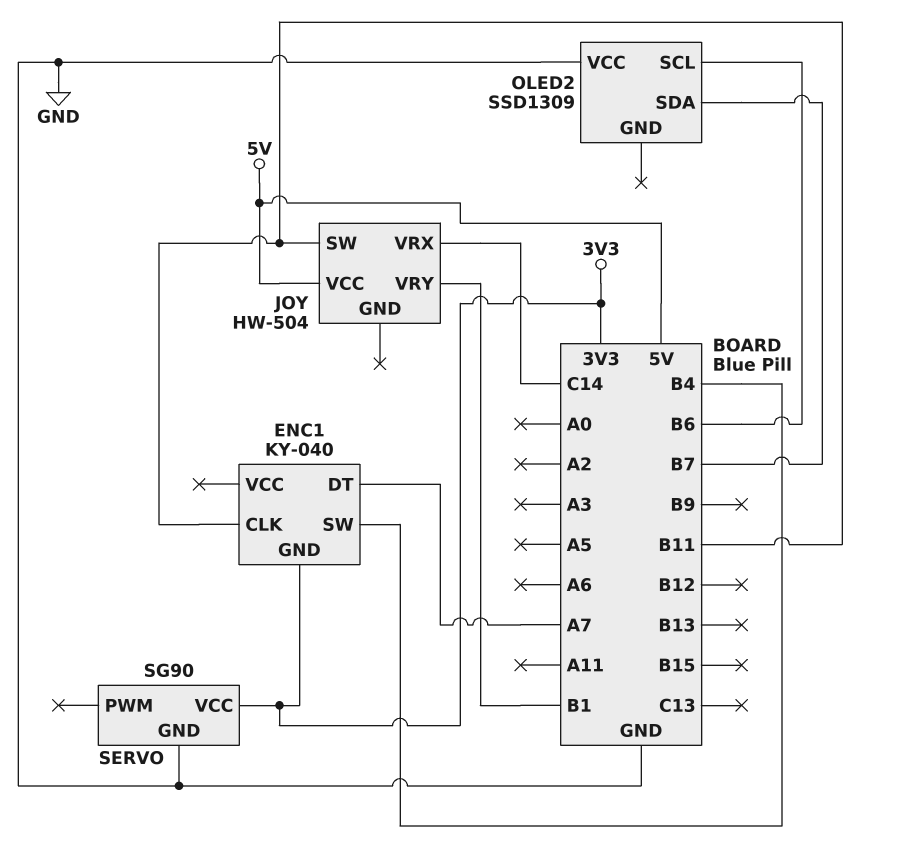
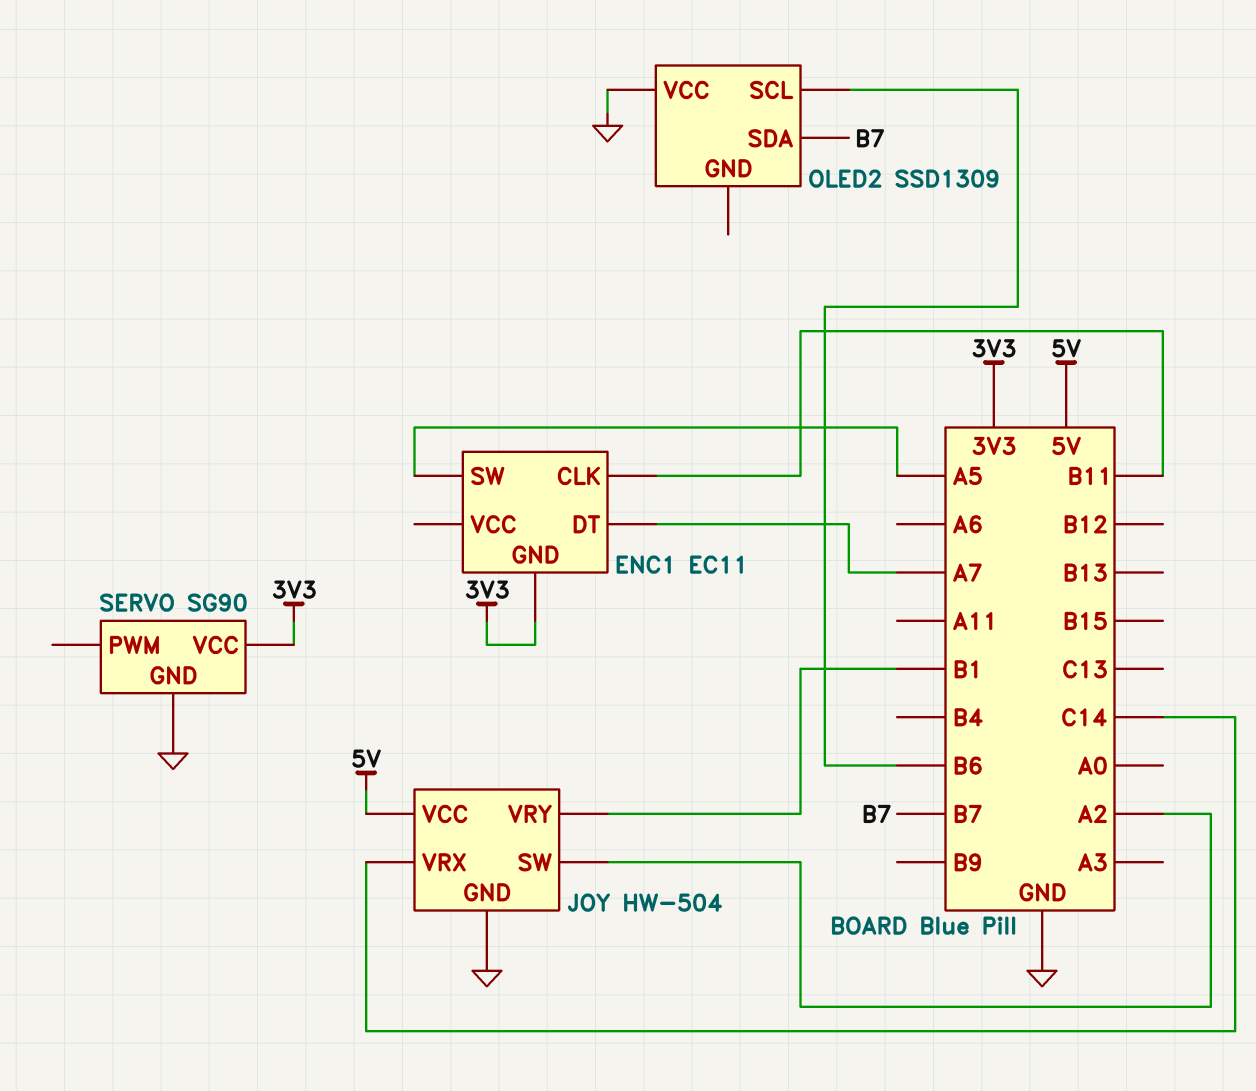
ENC1: KY-040 -> EC11
ENC1 pin SW: B4 -> A5
JOY pin GND: none -> GND
JOY pin SW: B11 -> A2

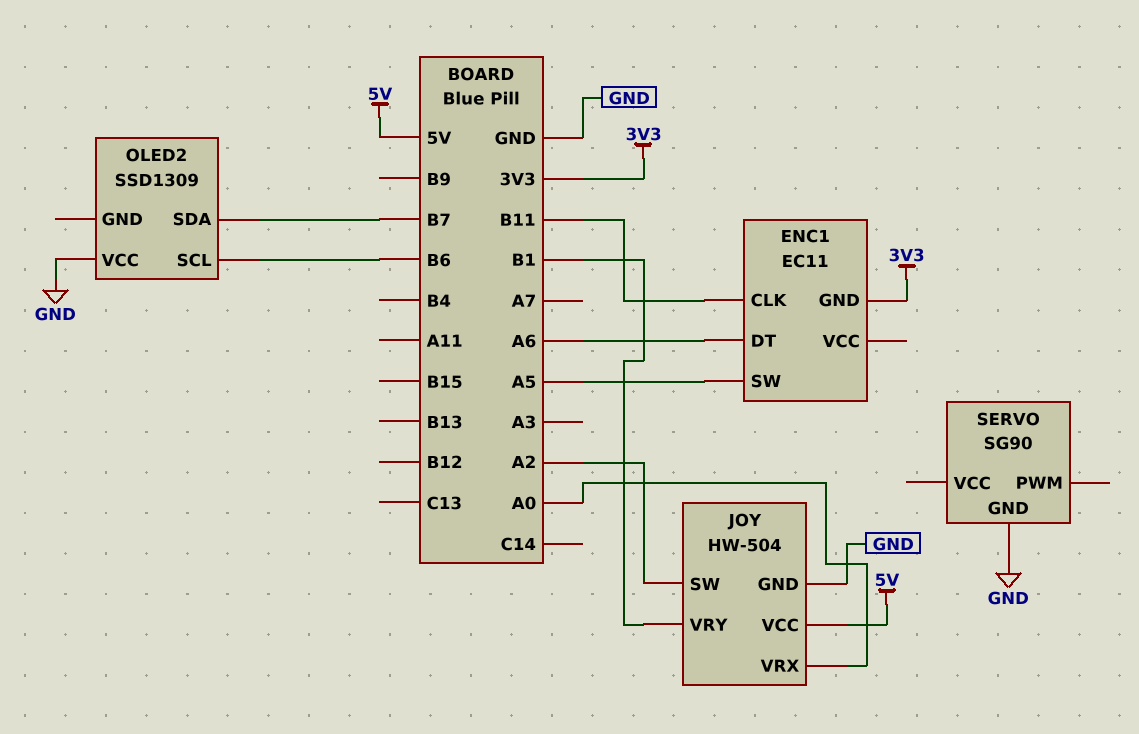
ENC1 pin DT: A7 -> A6
JOY pin VRX: C14 -> A0
SERVO pin VCC: 3V3 -> none

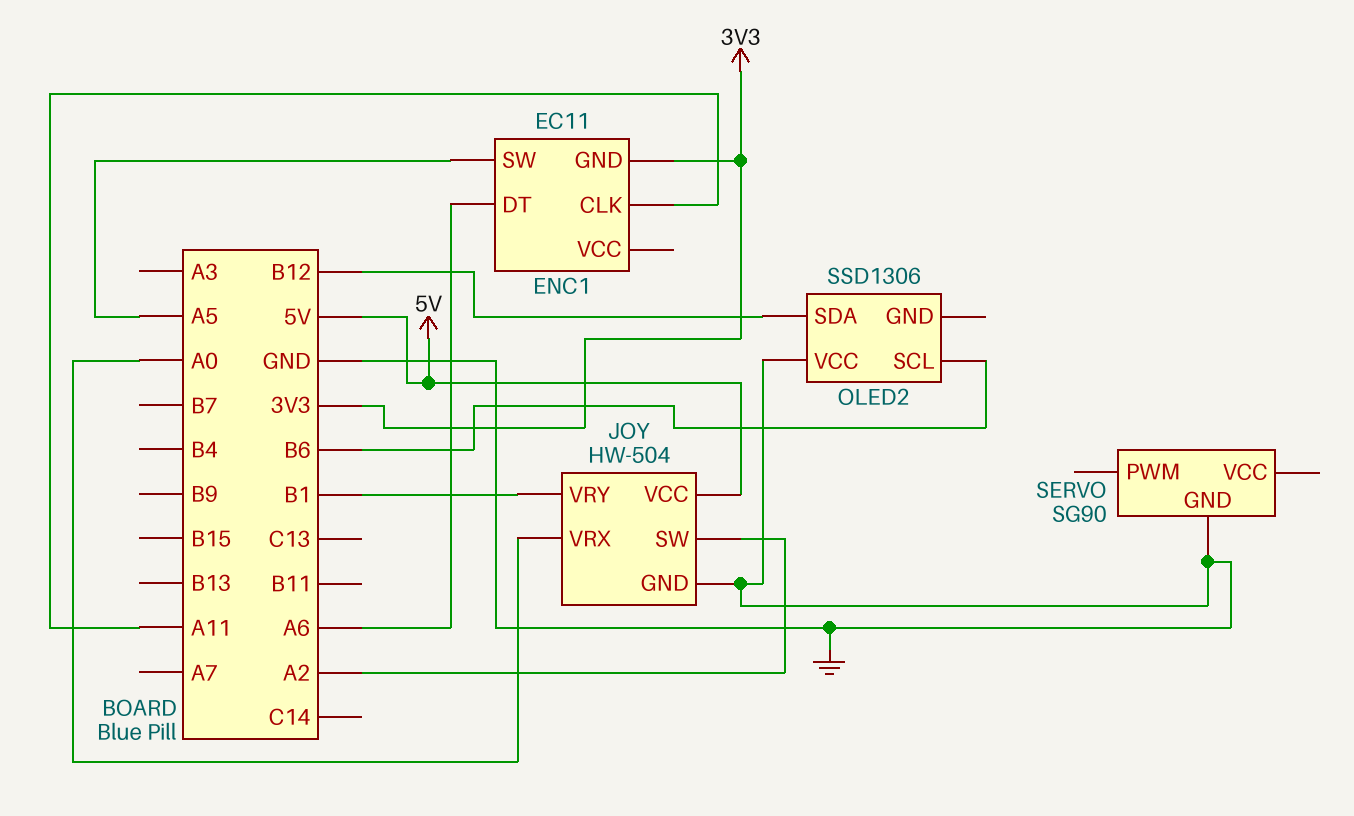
ENC1 pin CLK: B11 -> A11
OLED2: SSD1309 -> SSD1306
OLED2 pin SDA: B7 -> B12

